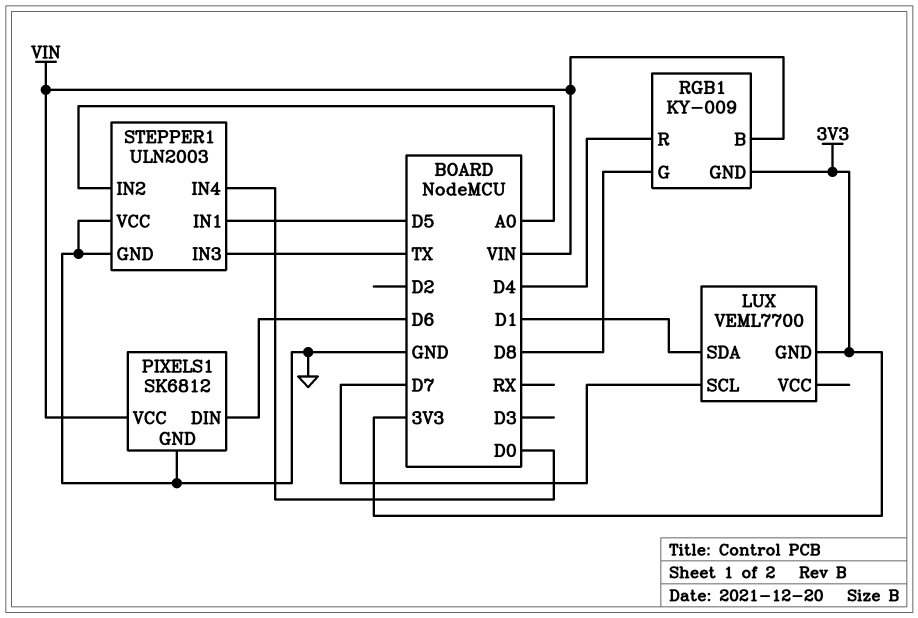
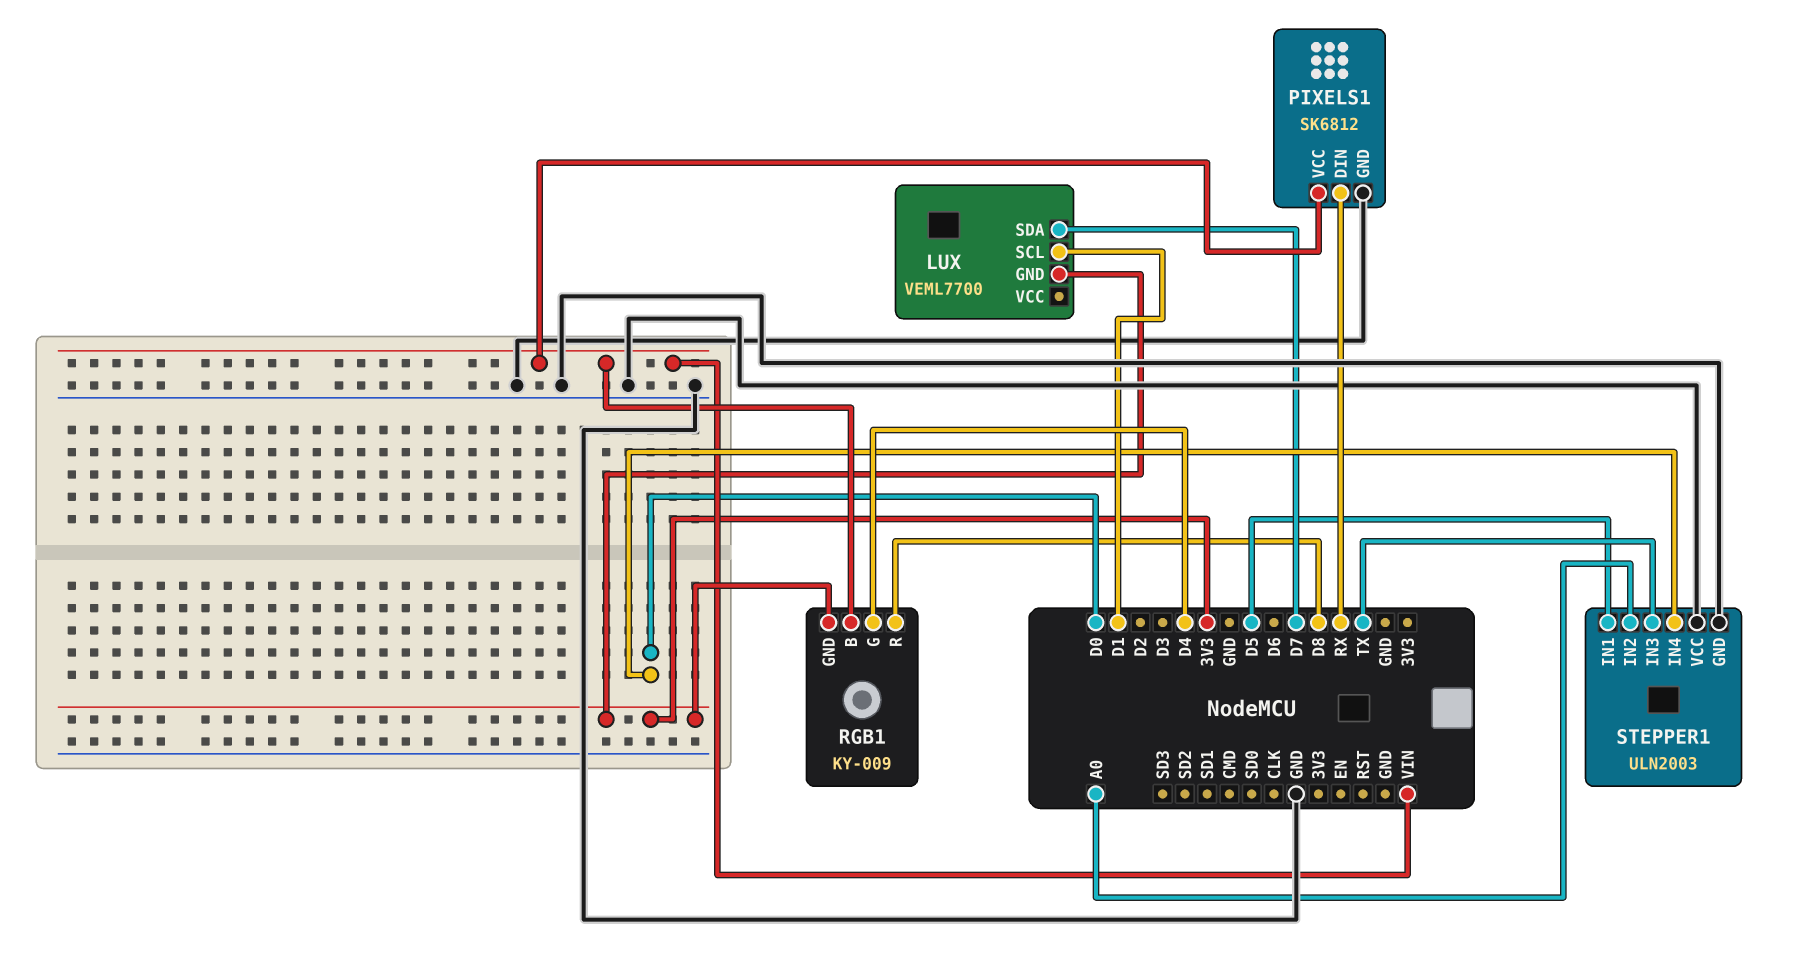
LUX pin SCL: D7 -> D1
LUX pin SDA: D1 -> D7
PIXELS1 pin DIN: D6 -> RX
RGB1 pin G: D8 -> D4
RGB1 pin R: D4 -> D8

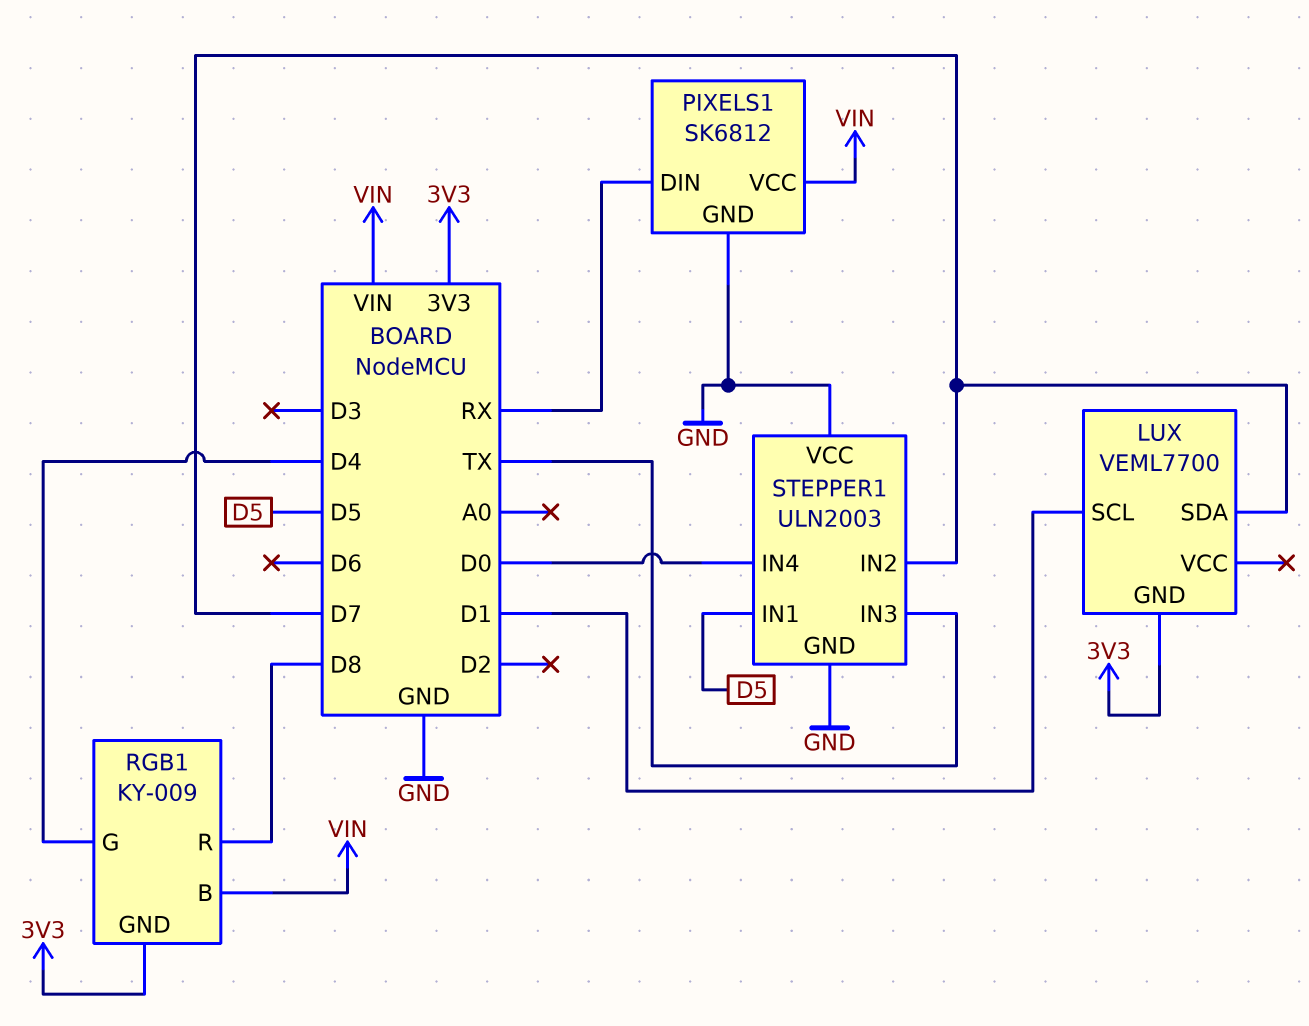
STEPPER1 pin IN2: A0 -> D7

